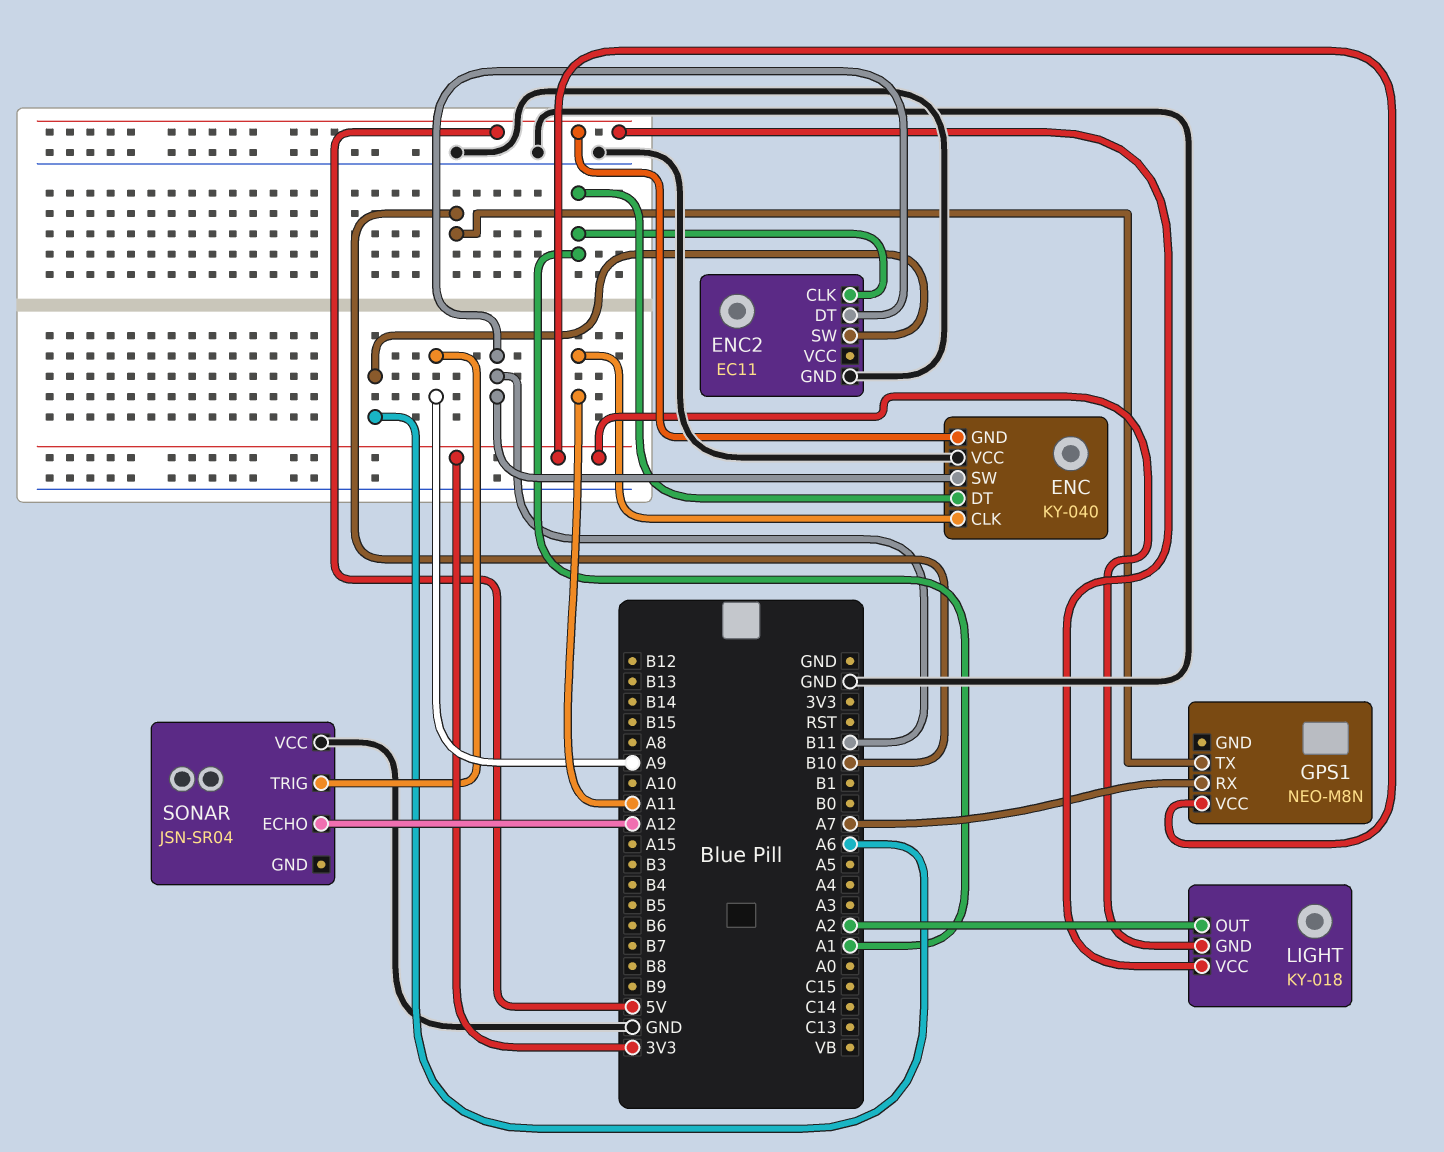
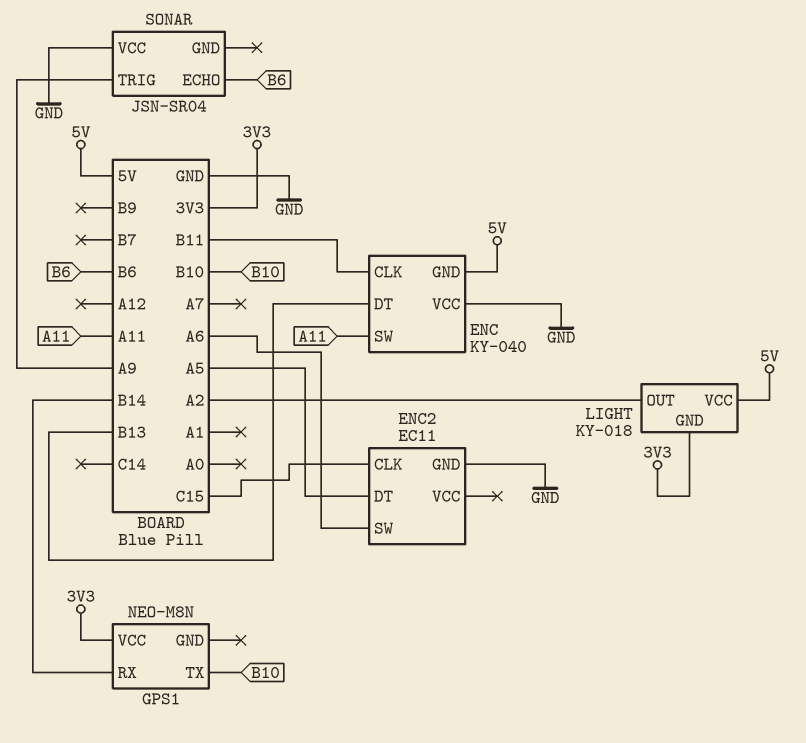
ENC pin CLK: A11 -> B11
ENC pin DT: A1 -> B13
ENC pin SW: B11 -> A11
ENC2 pin CLK: A1 -> C15
ENC2 pin DT: B11 -> A5
GPS1 pin RX: A7 -> B14
SONAR pin ECHO: A12 -> B6

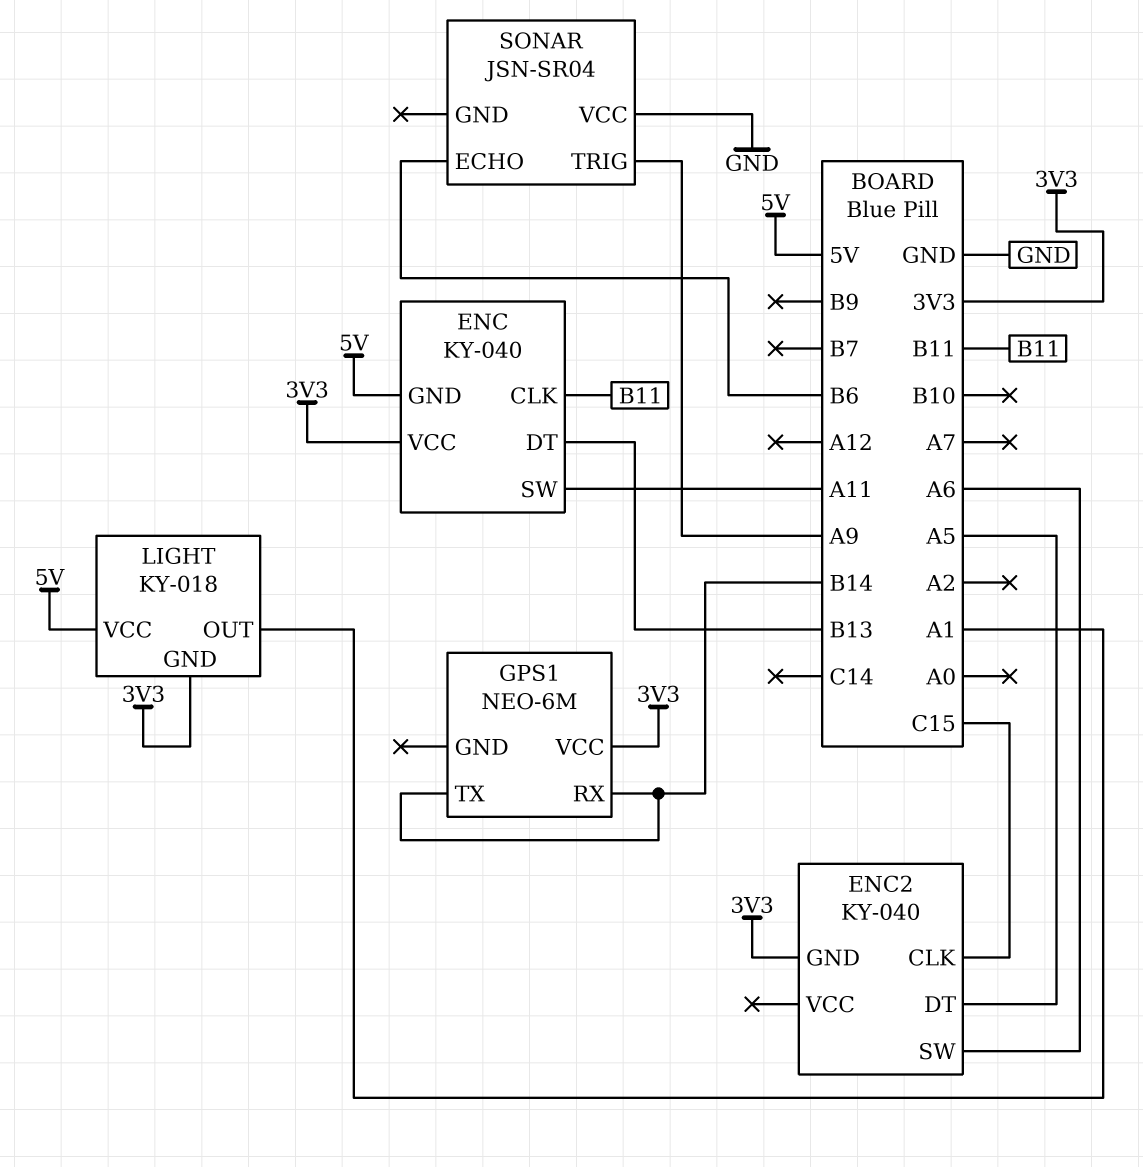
ENC pin VCC: GND -> 3V3
ENC2: EC11 -> KY-040
ENC2 pin GND: GND -> 3V3
GPS1: NEO-M8N -> NEO-6M
GPS1 pin TX: B10 -> B14
LIGHT pin OUT: A2 -> A1

